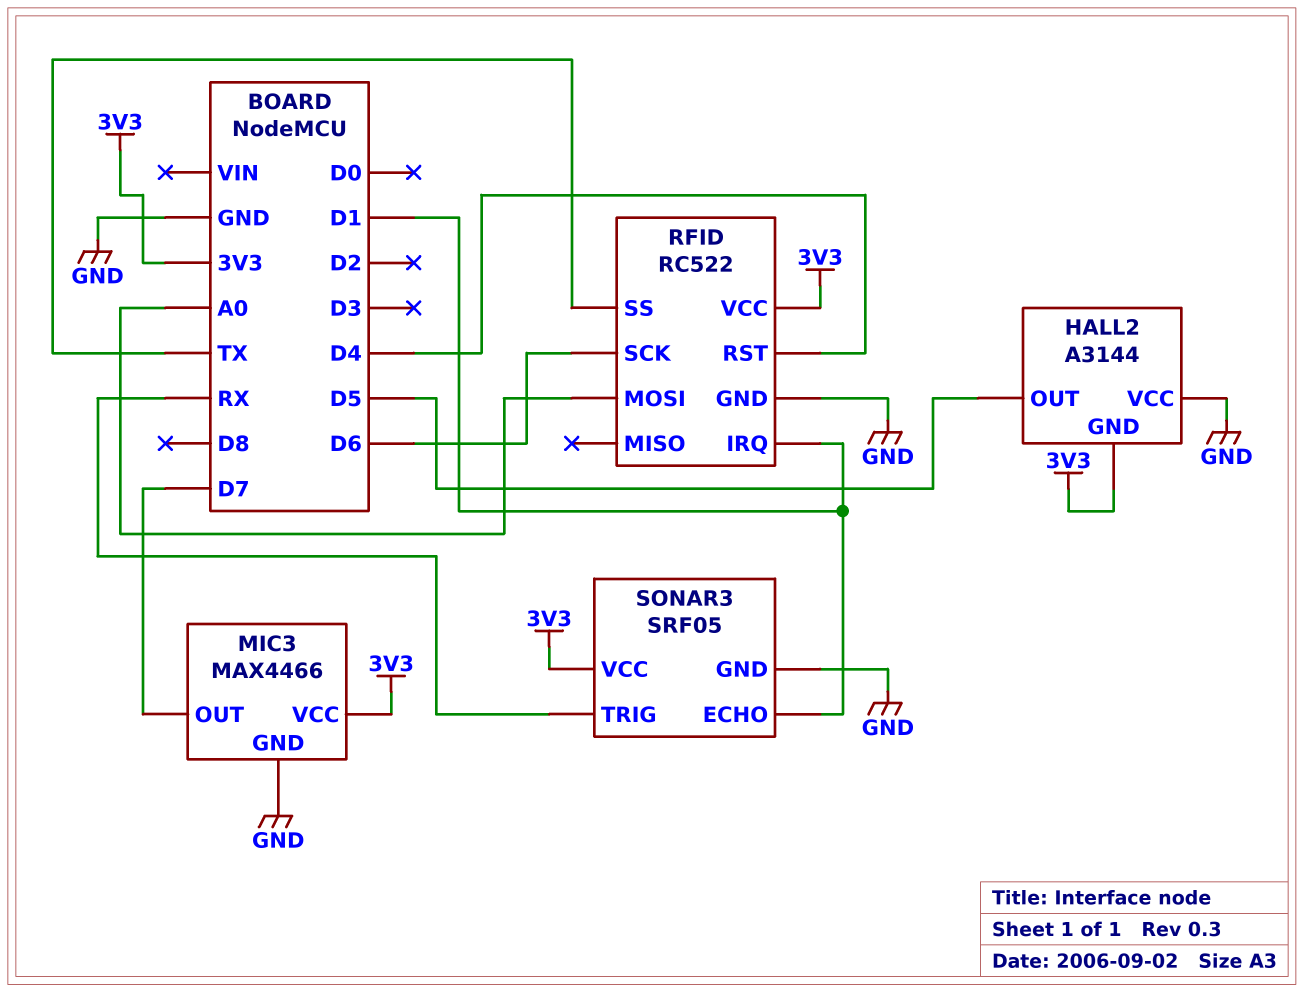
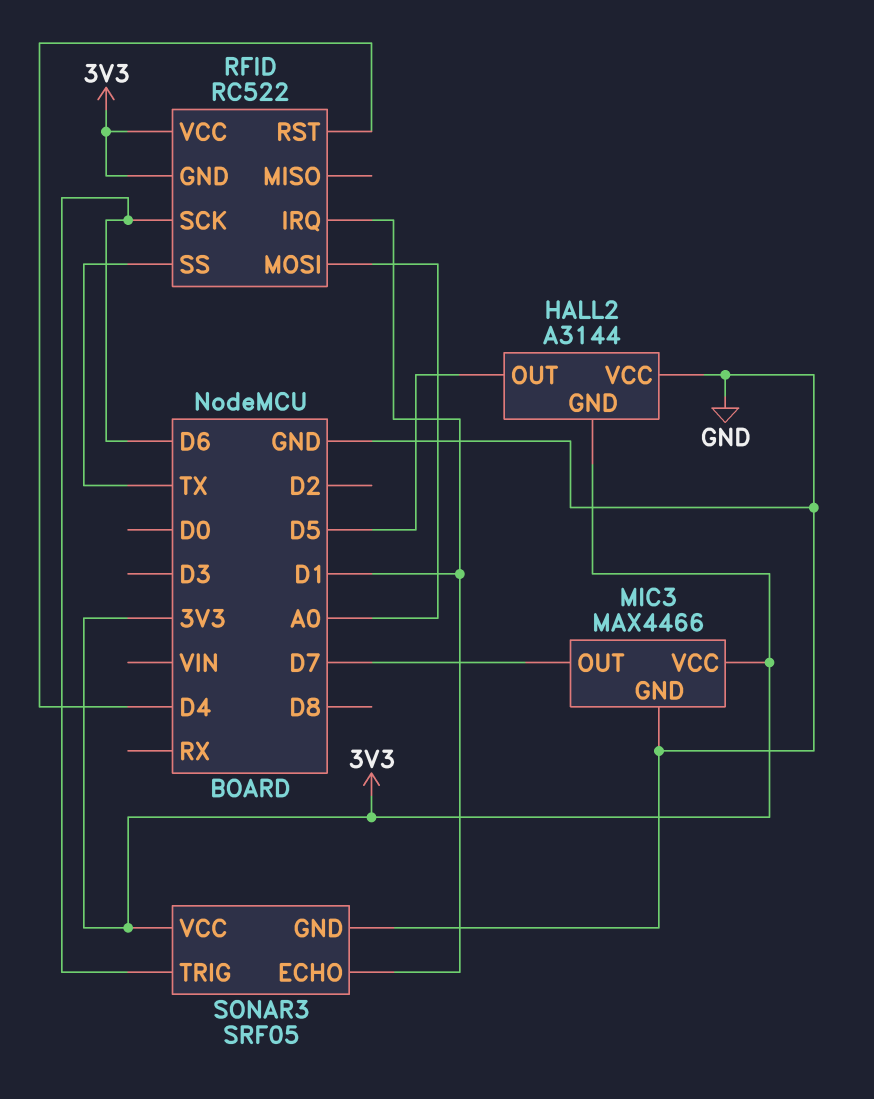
RFID pin GND: GND -> 3V3
SONAR3 pin TRIG: RX -> D6

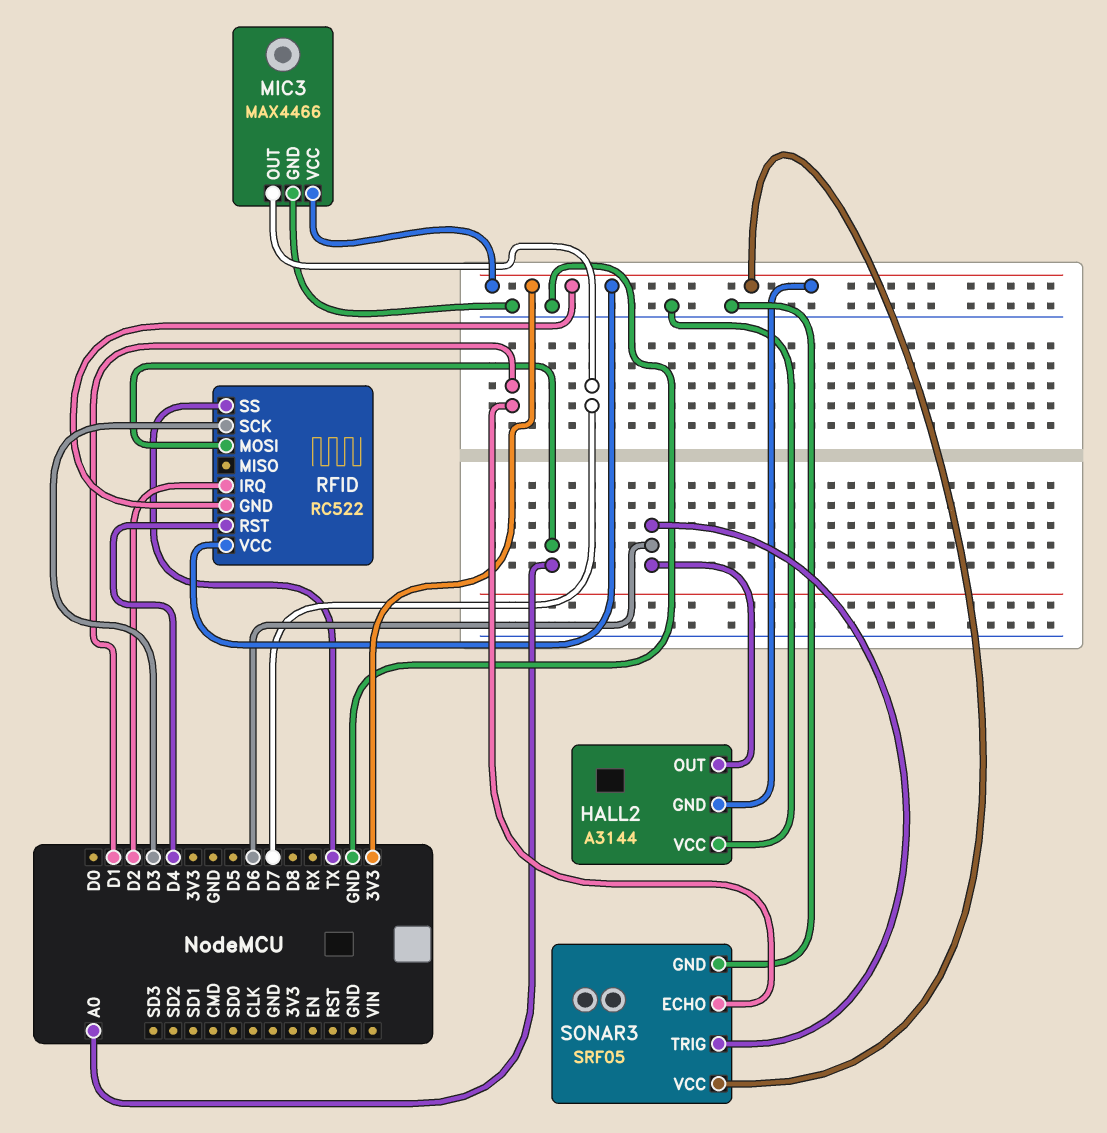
HALL2 pin OUT: D5 -> D6
RFID pin IRQ: D1 -> D2
RFID pin SCK: D6 -> D3

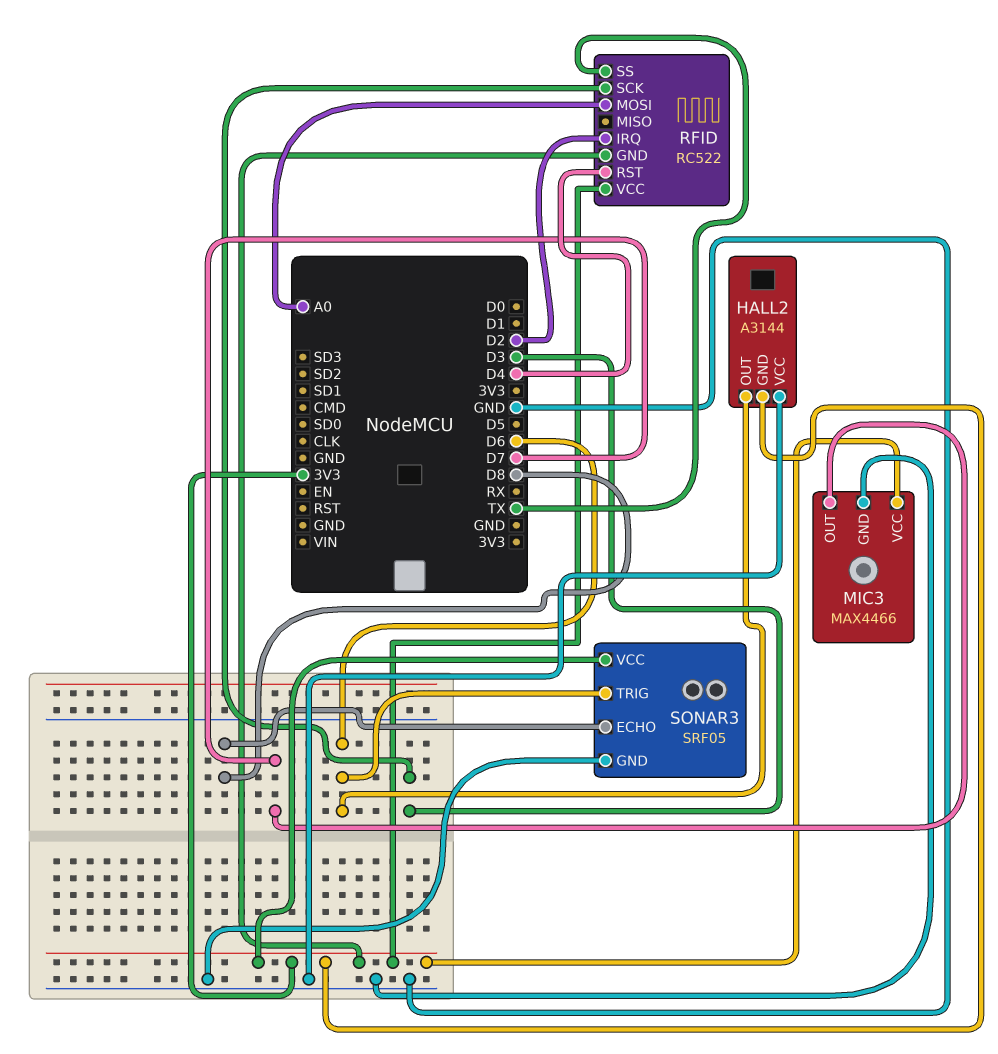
SONAR3 pin ECHO: D1 -> D8

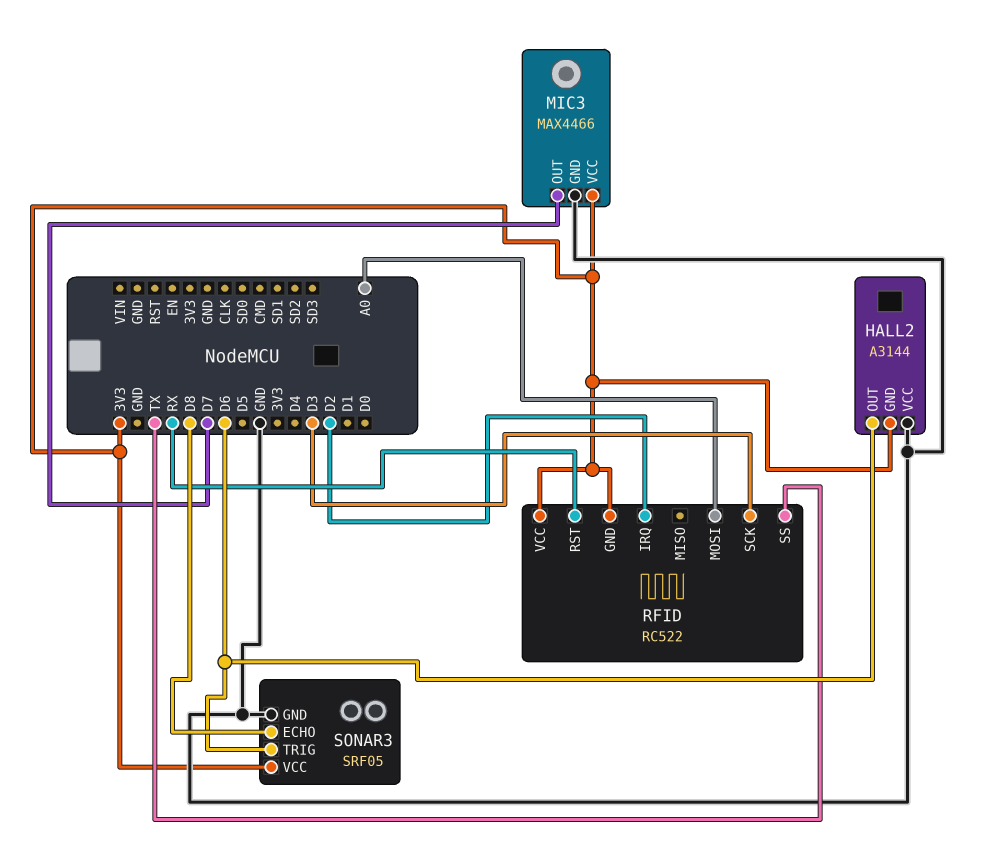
RFID pin RST: D4 -> RX

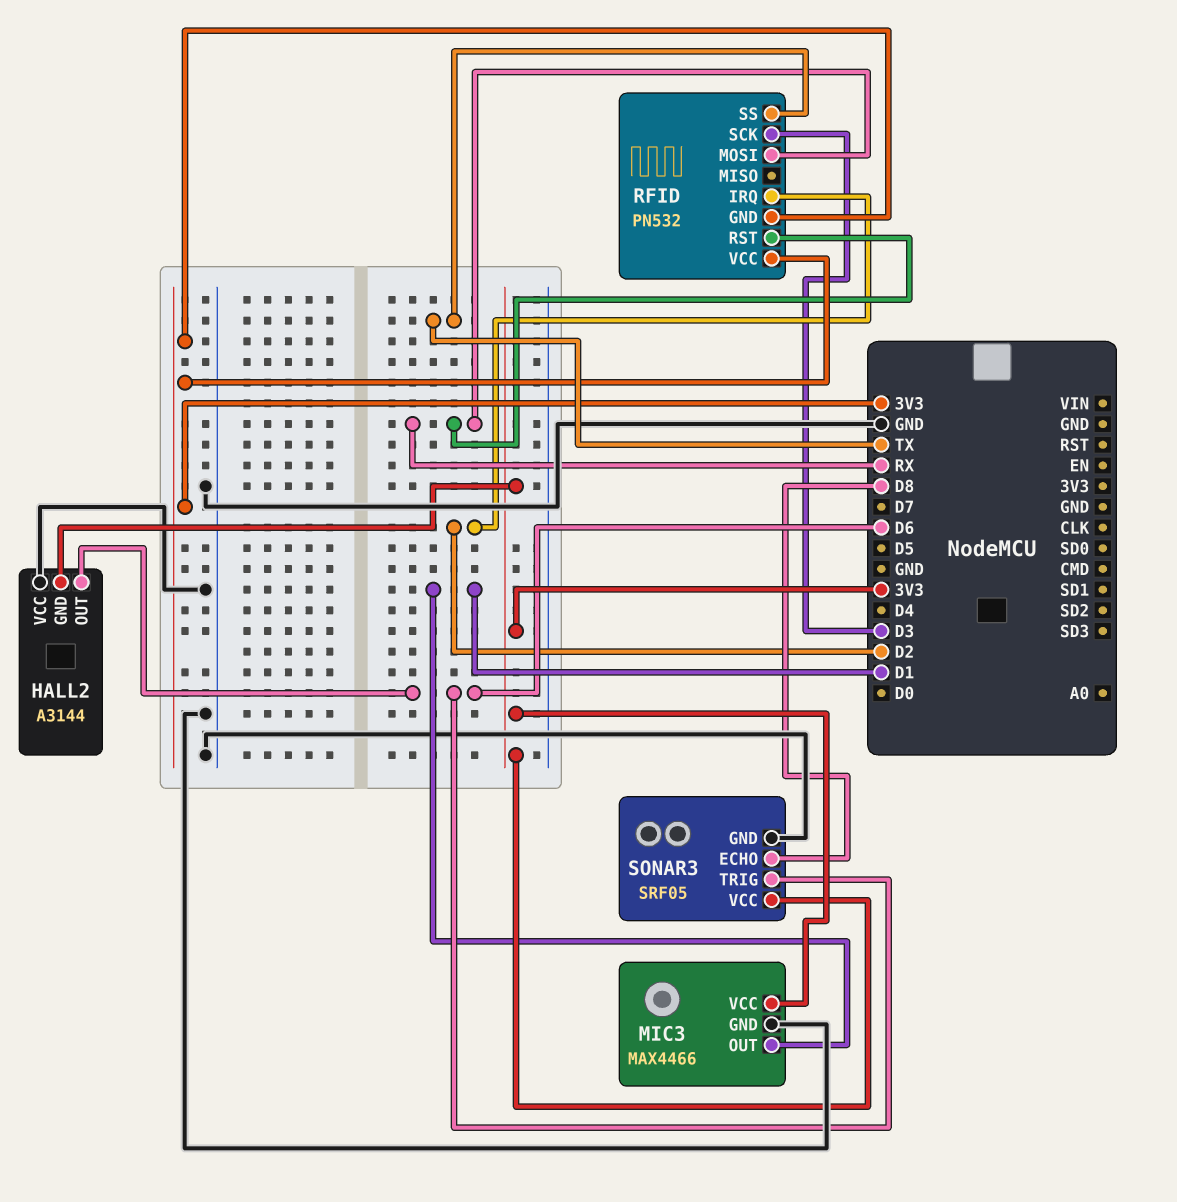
MIC3 pin OUT: D7 -> D1
RFID: RC522 -> PN532
RFID pin MOSI: A0 -> RX

